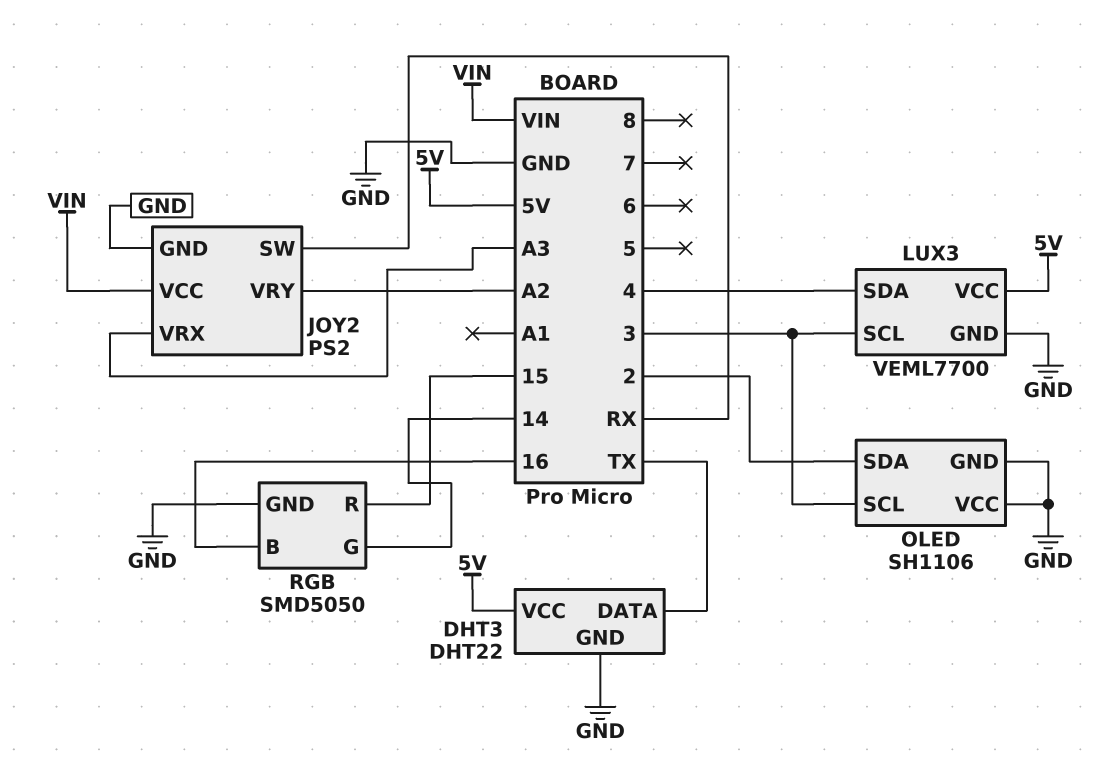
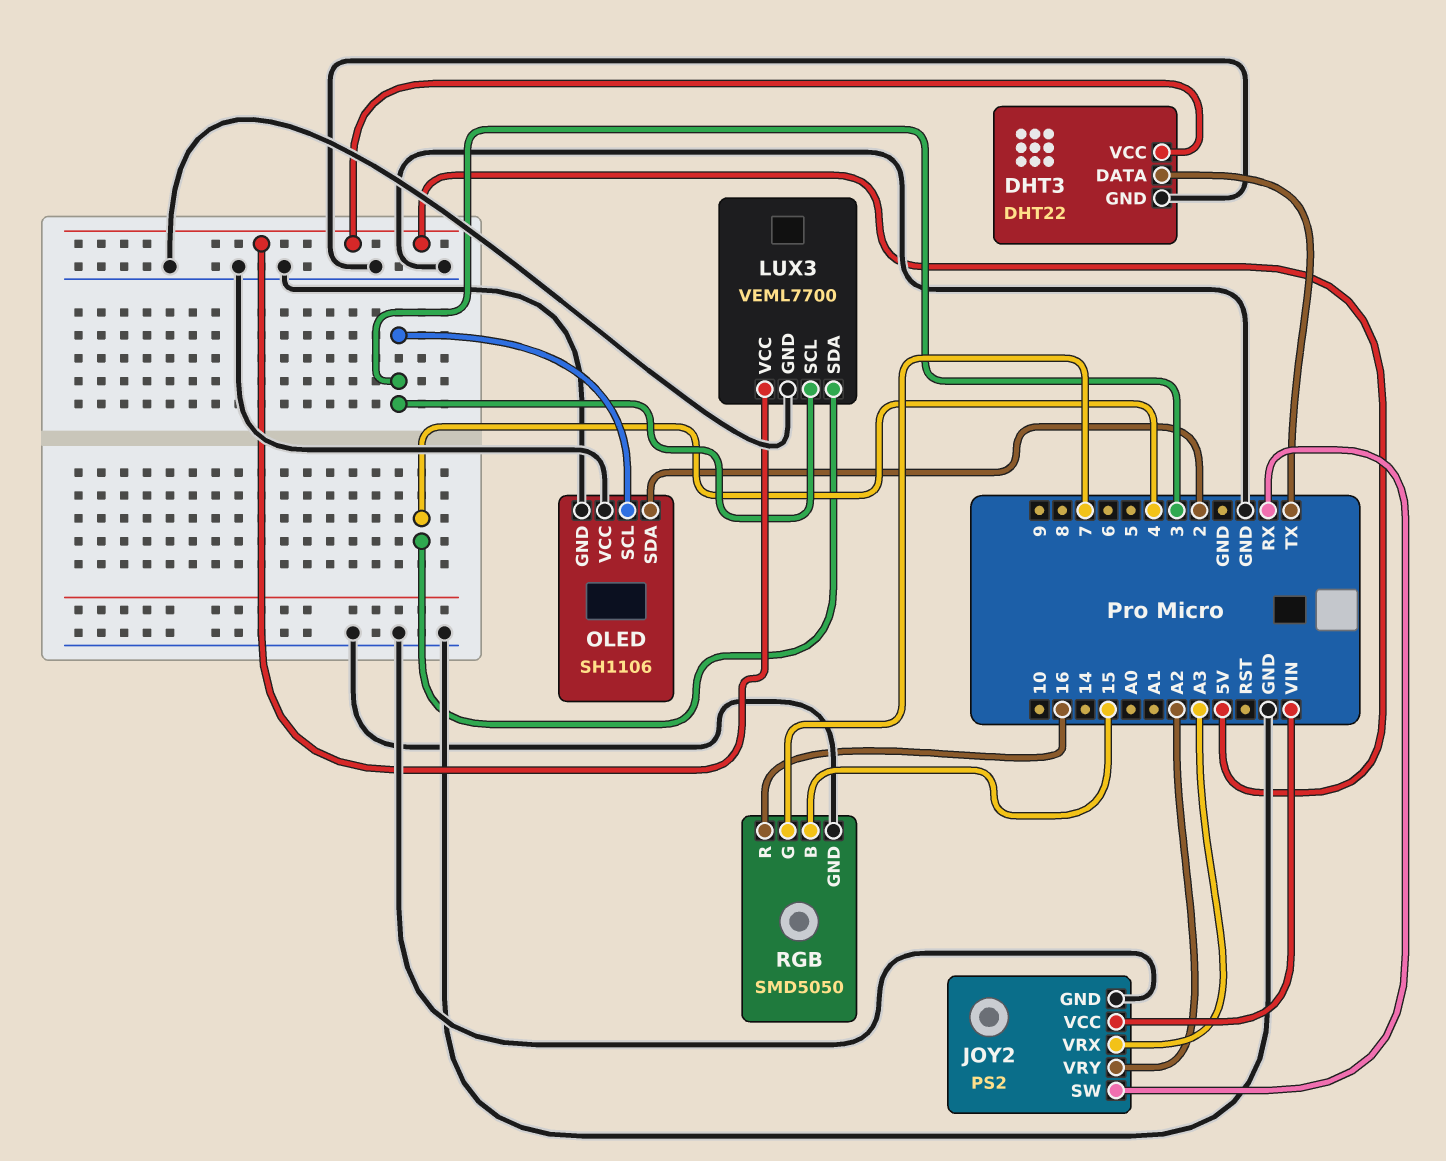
RGB pin B: 16 -> 15
RGB pin G: 14 -> 7
RGB pin R: 15 -> 16

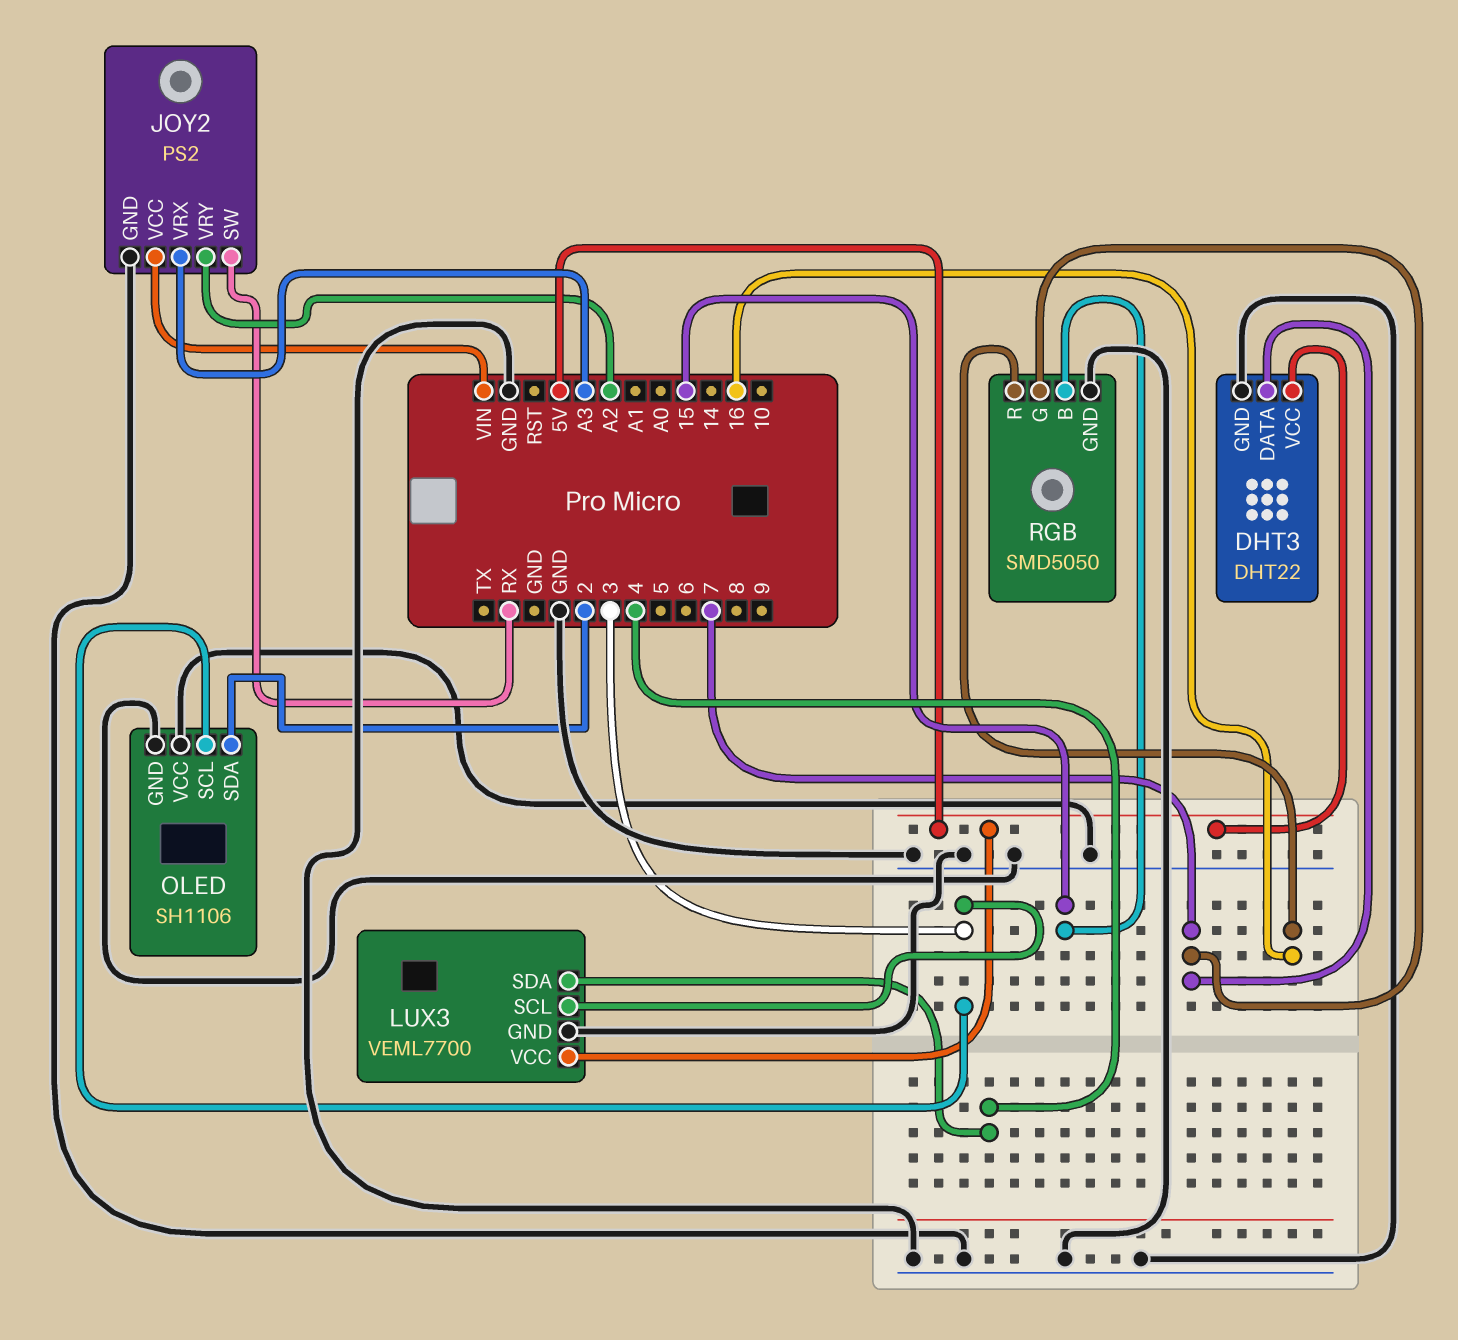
DHT3 pin DATA: TX -> 7

